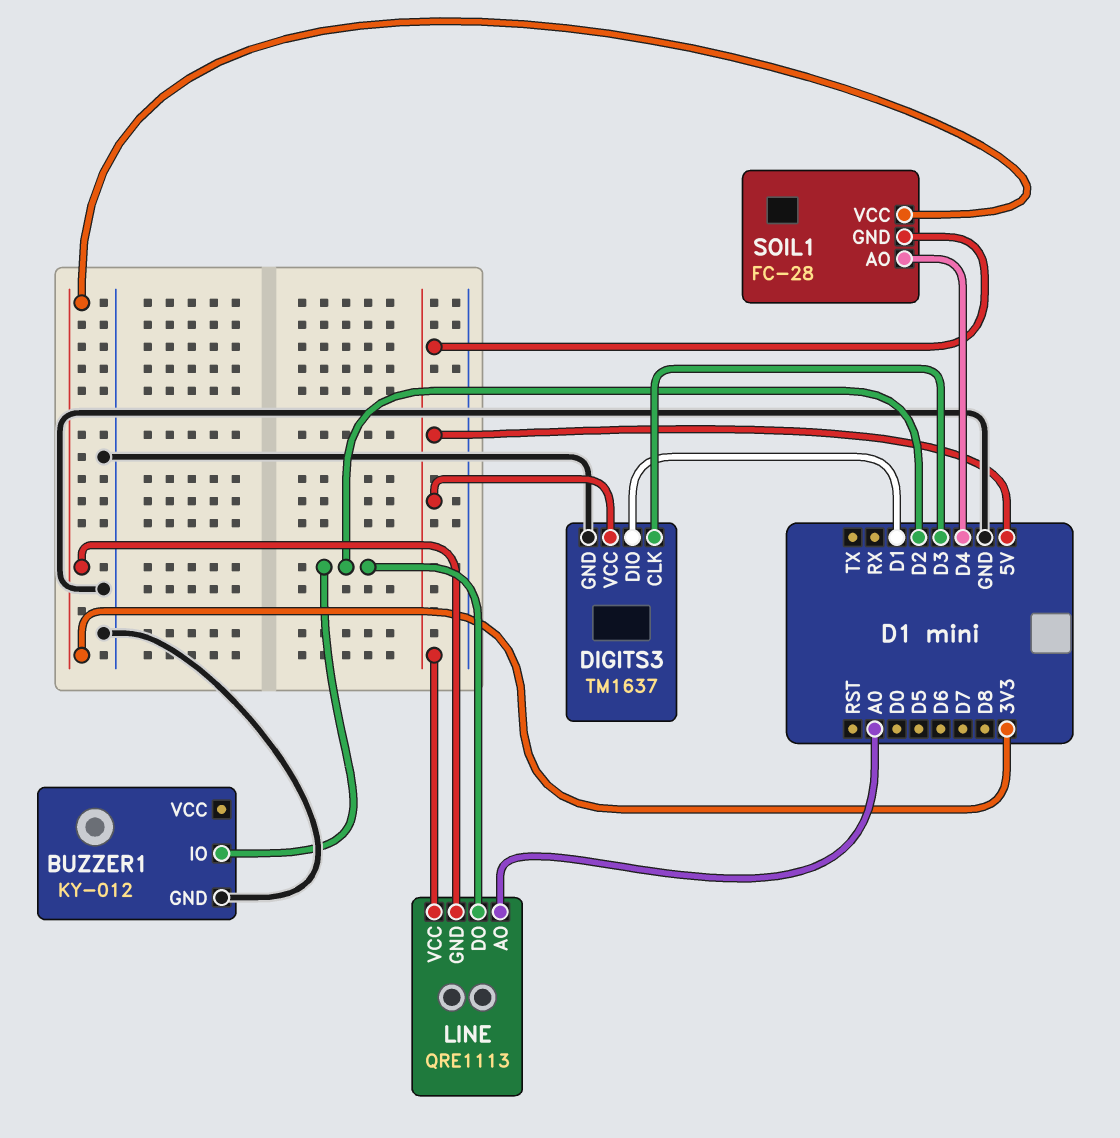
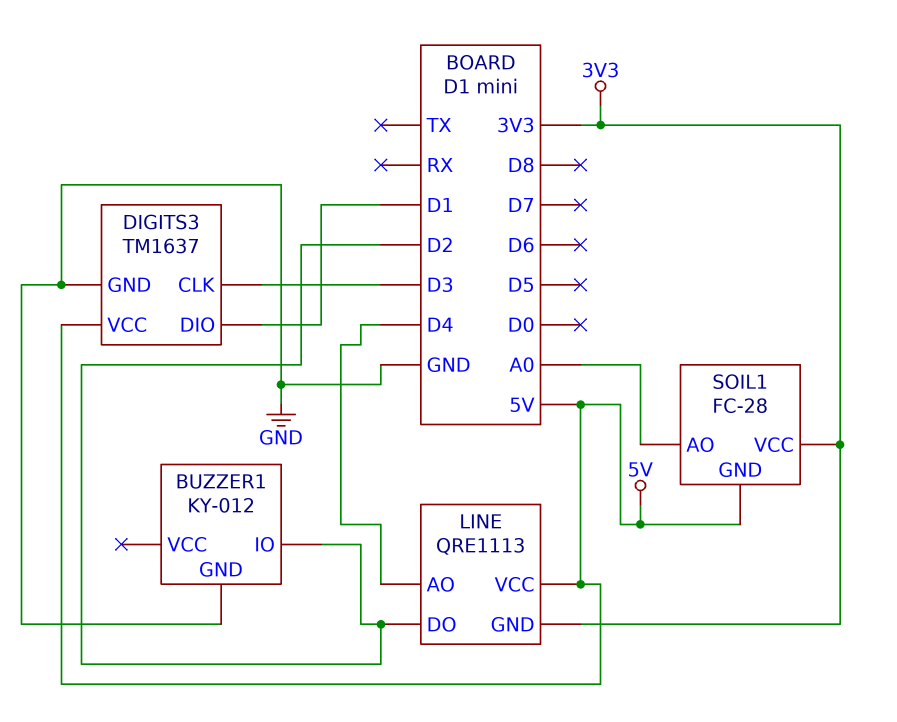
LINE pin AO: A0 -> D4
SOIL1 pin AO: D4 -> A0

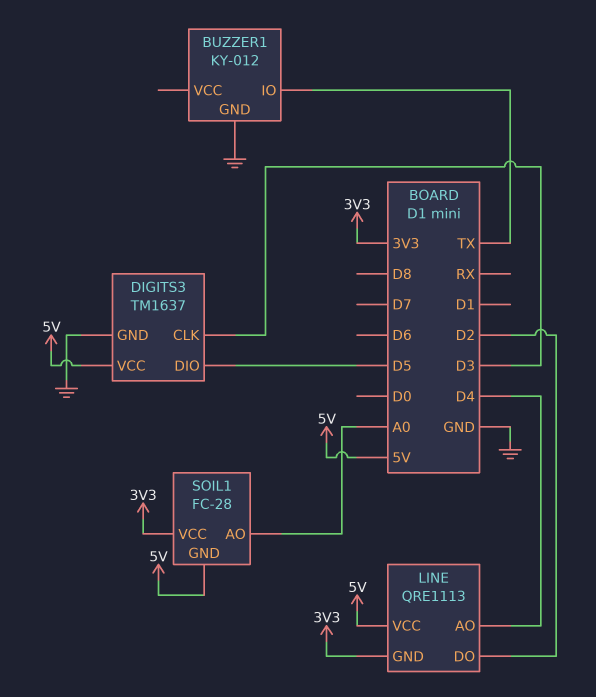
BUZZER1 pin IO: D2 -> TX
DIGITS3 pin DIO: D1 -> D5

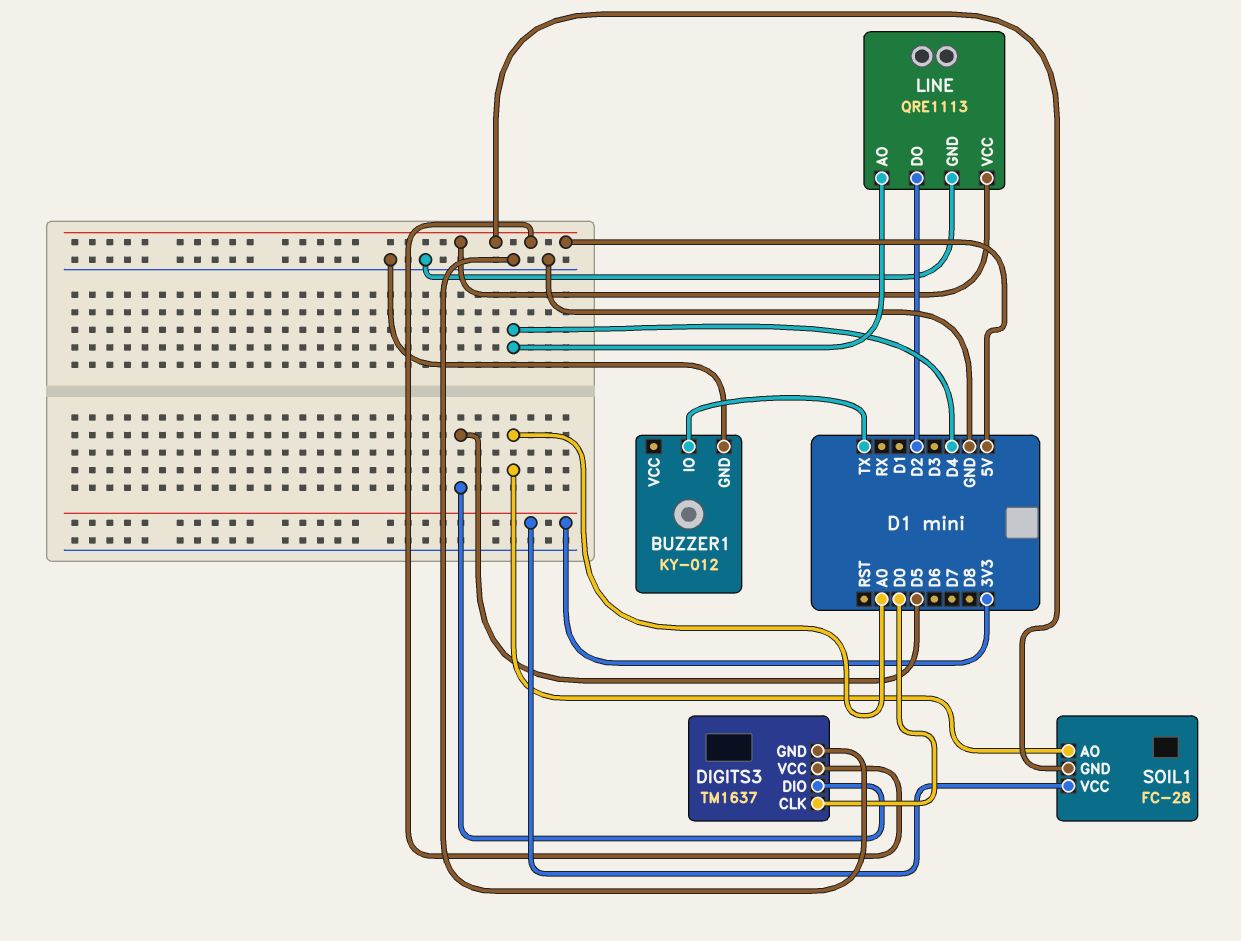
DIGITS3 pin CLK: D3 -> D0
LINE pin GND: 3V3 -> GND

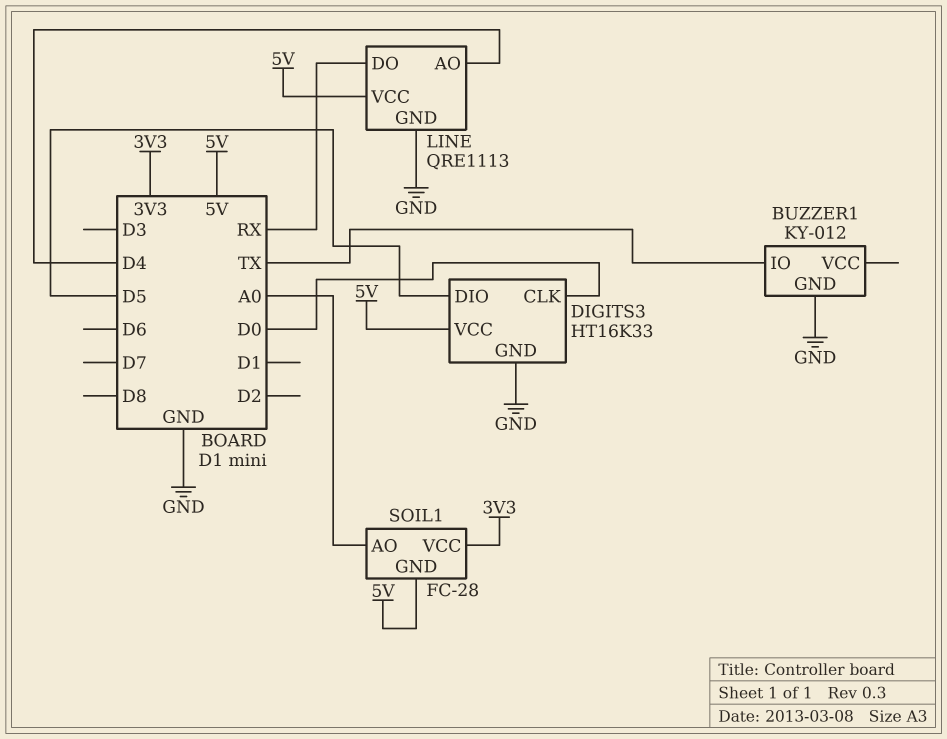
DIGITS3: TM1637 -> HT16K33
LINE pin DO: D2 -> RX

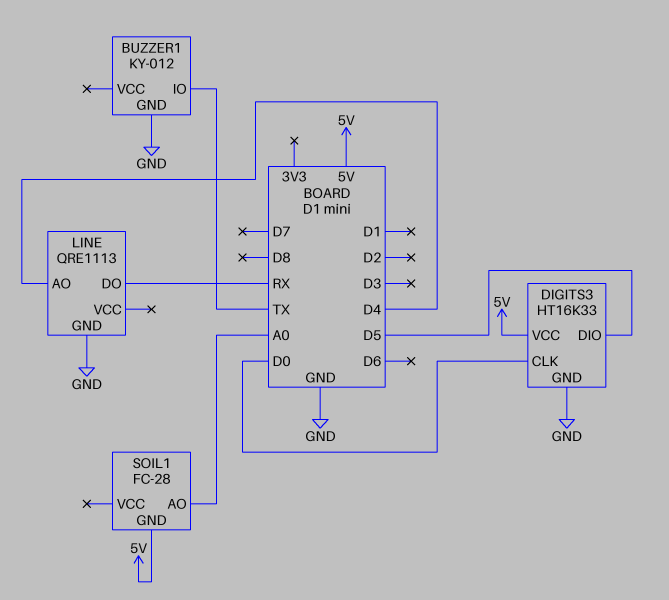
LINE pin VCC: 5V -> none
SOIL1 pin VCC: 3V3 -> none

